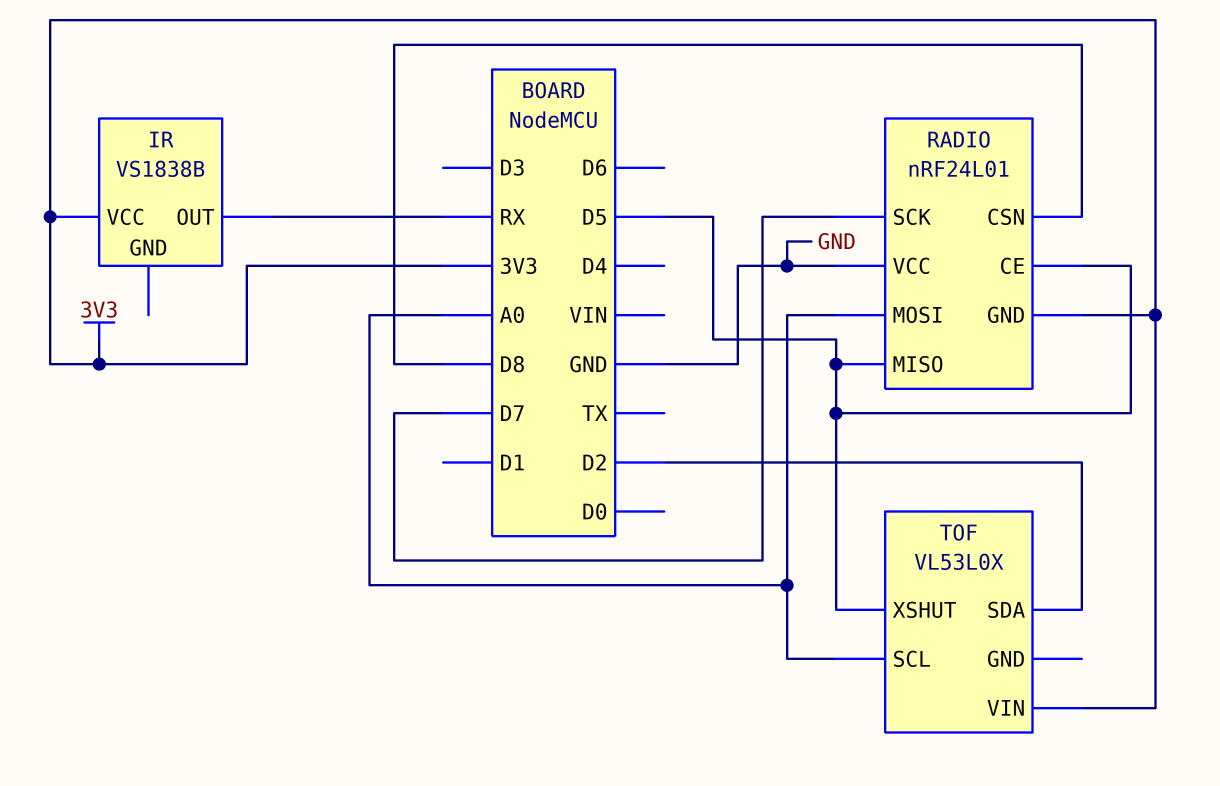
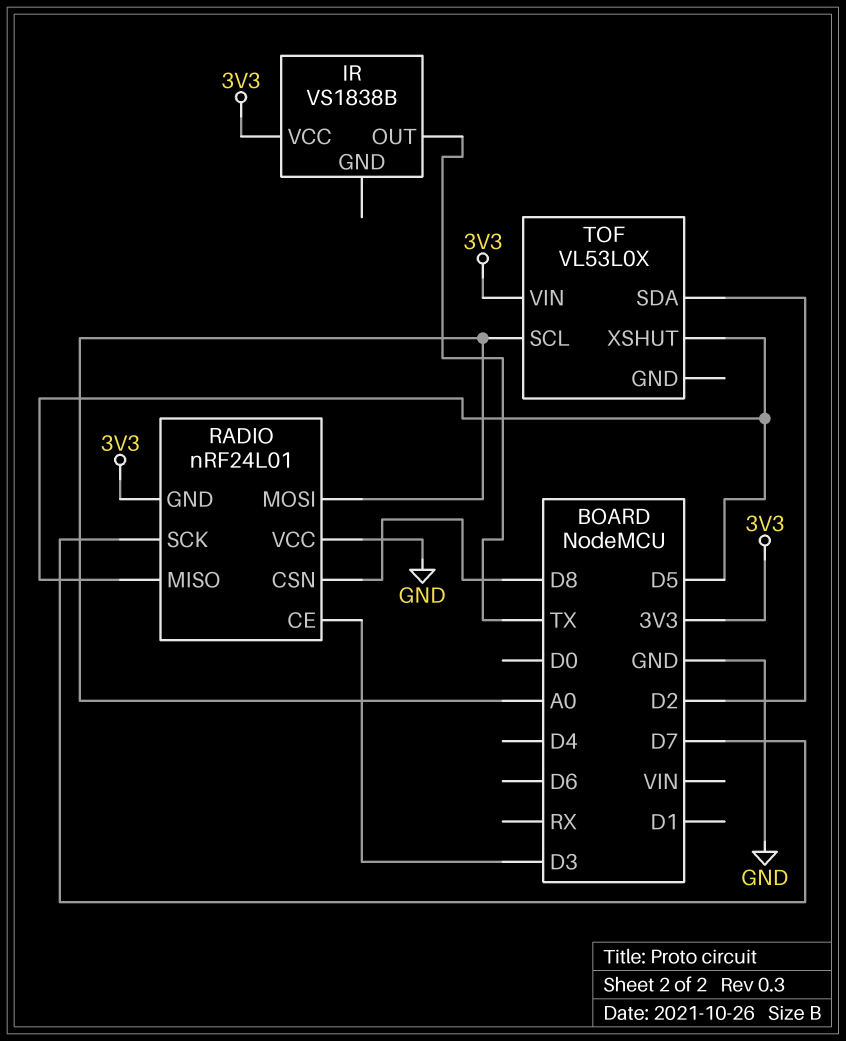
IR pin OUT: RX -> TX
RADIO pin CE: D5 -> D3

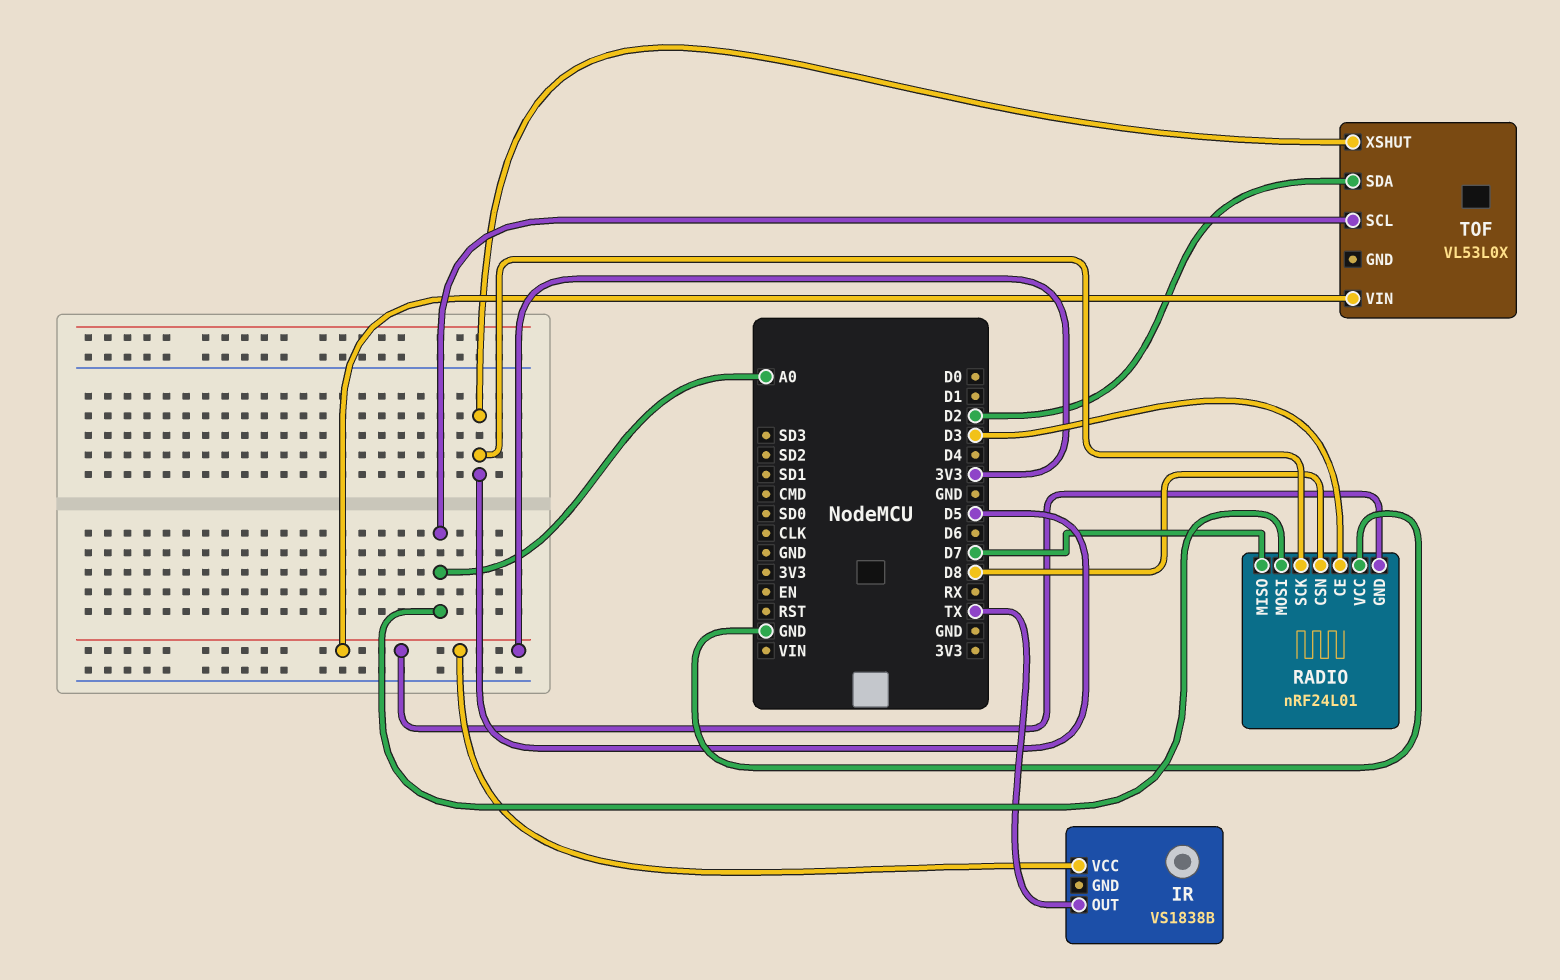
RADIO pin MISO: D5 -> D7
RADIO pin SCK: D7 -> D5

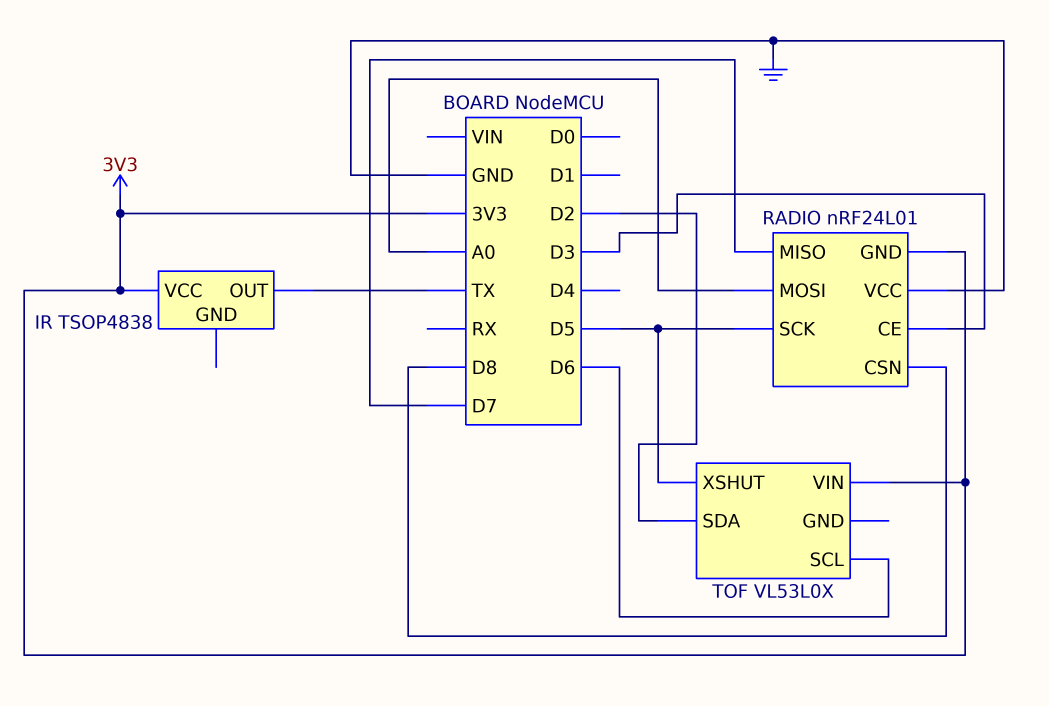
IR: VS1838B -> TSOP4838
TOF pin SCL: A0 -> D6

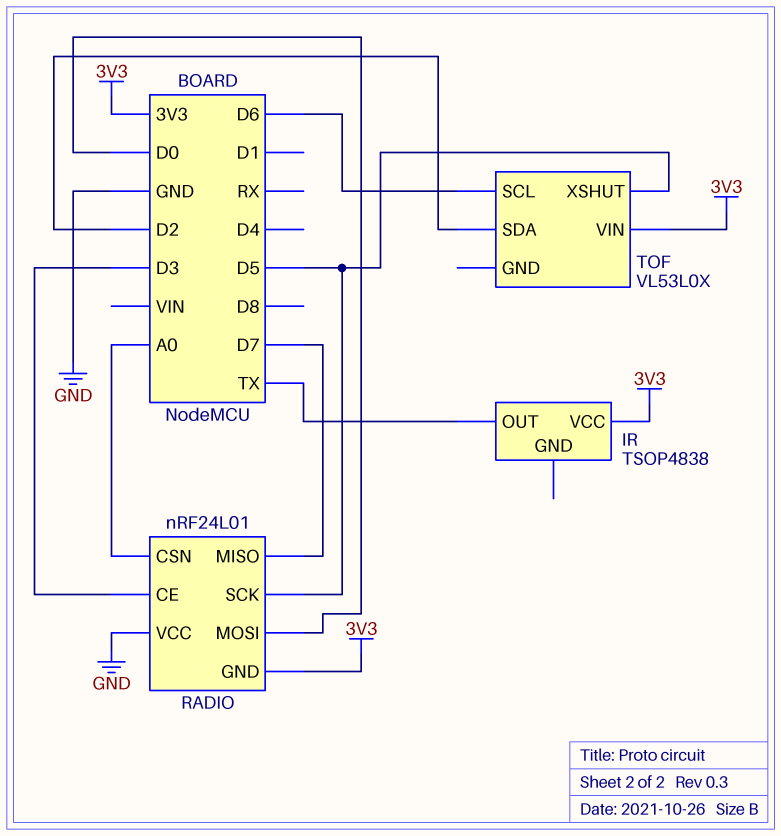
RADIO pin CSN: D8 -> A0
RADIO pin MOSI: A0 -> D0

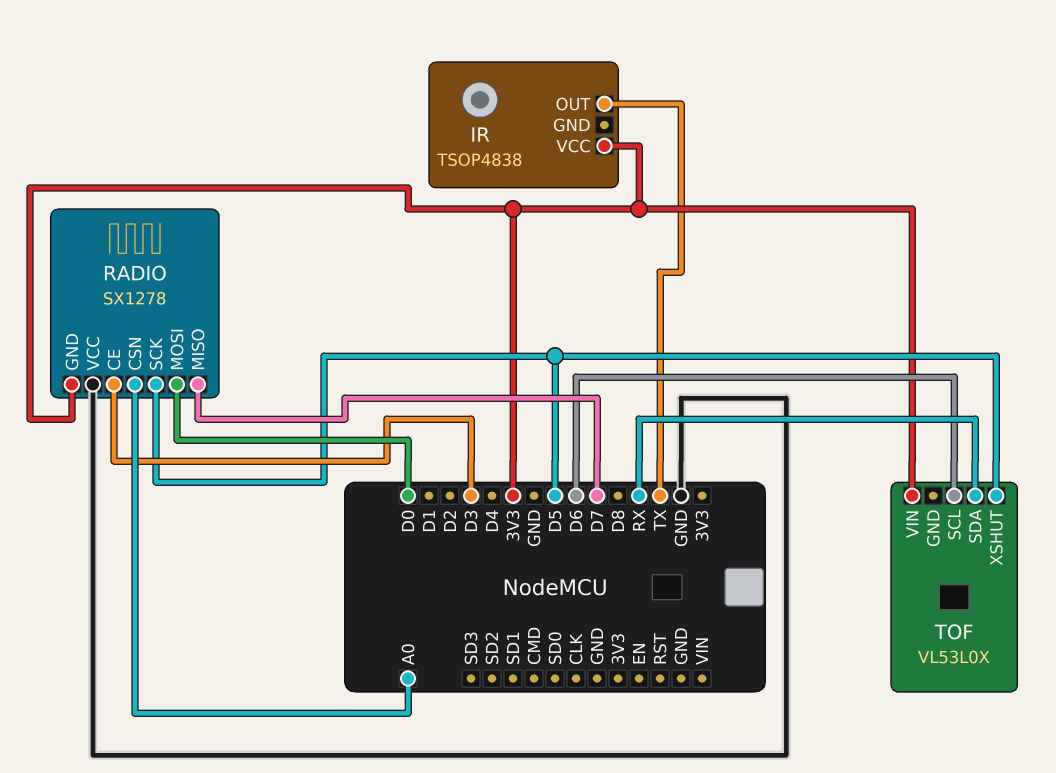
RADIO: nRF24L01 -> SX1278
TOF pin SDA: D2 -> RX

